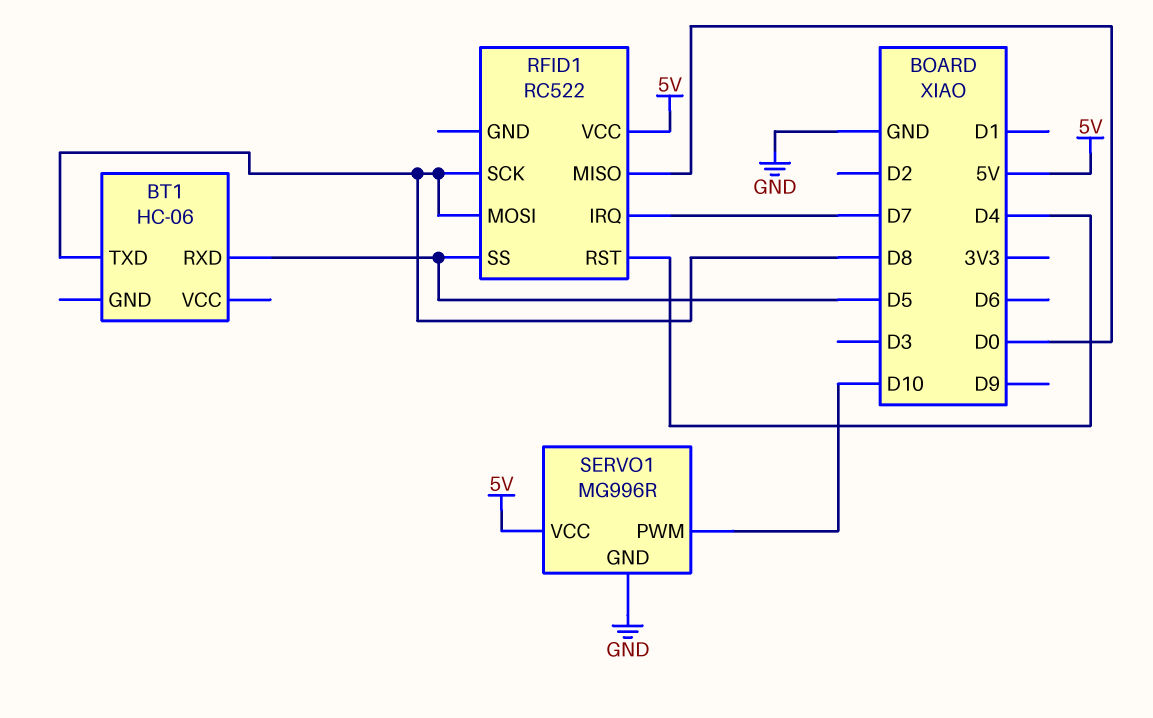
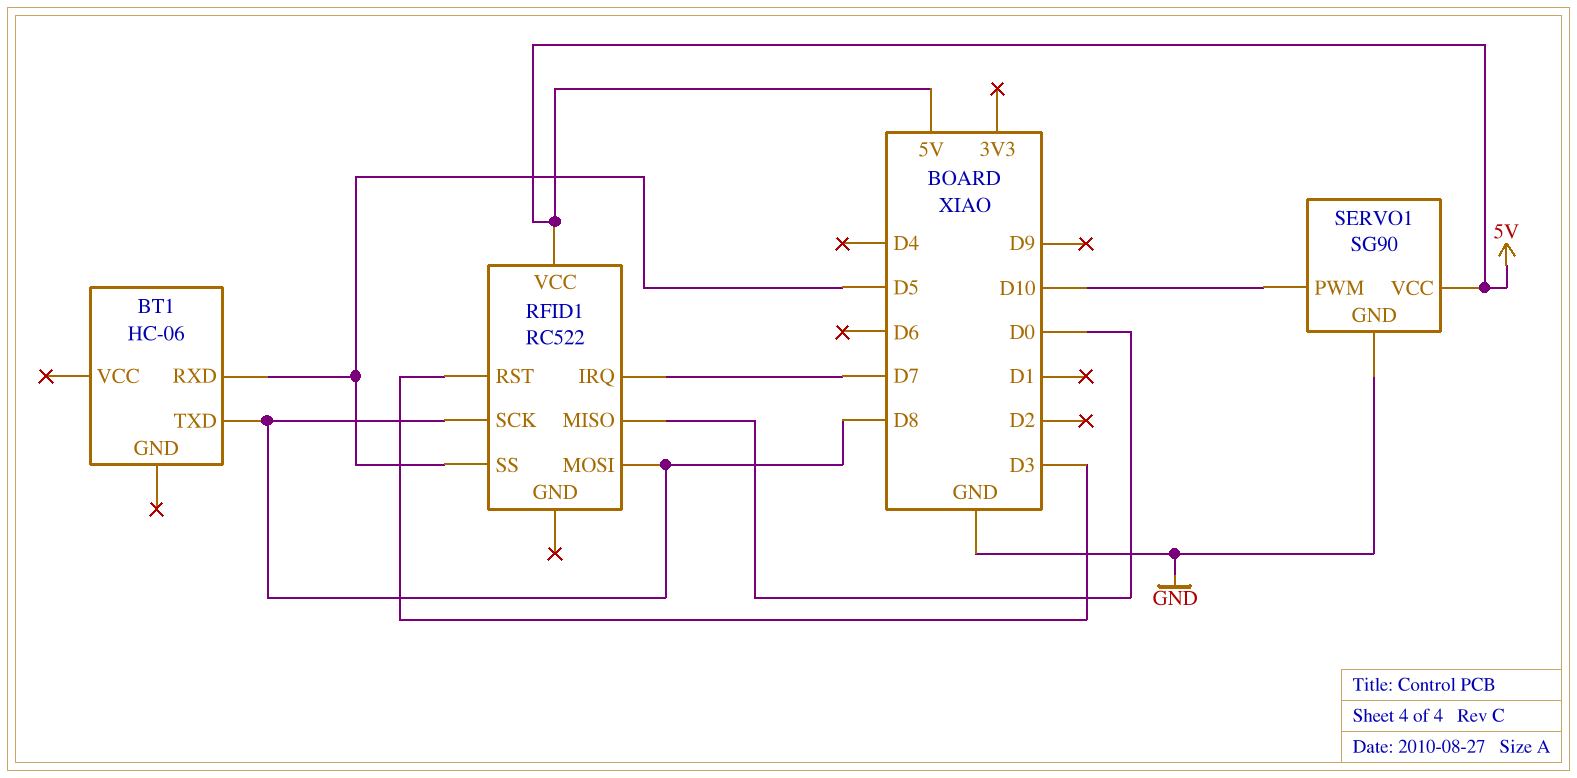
RFID1 pin RST: D4 -> D3
SERVO1: MG996R -> SG90

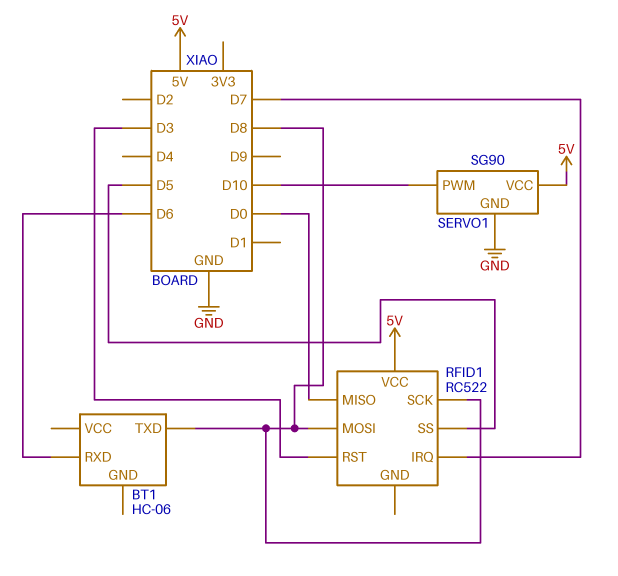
BT1 pin RXD: D5 -> D6

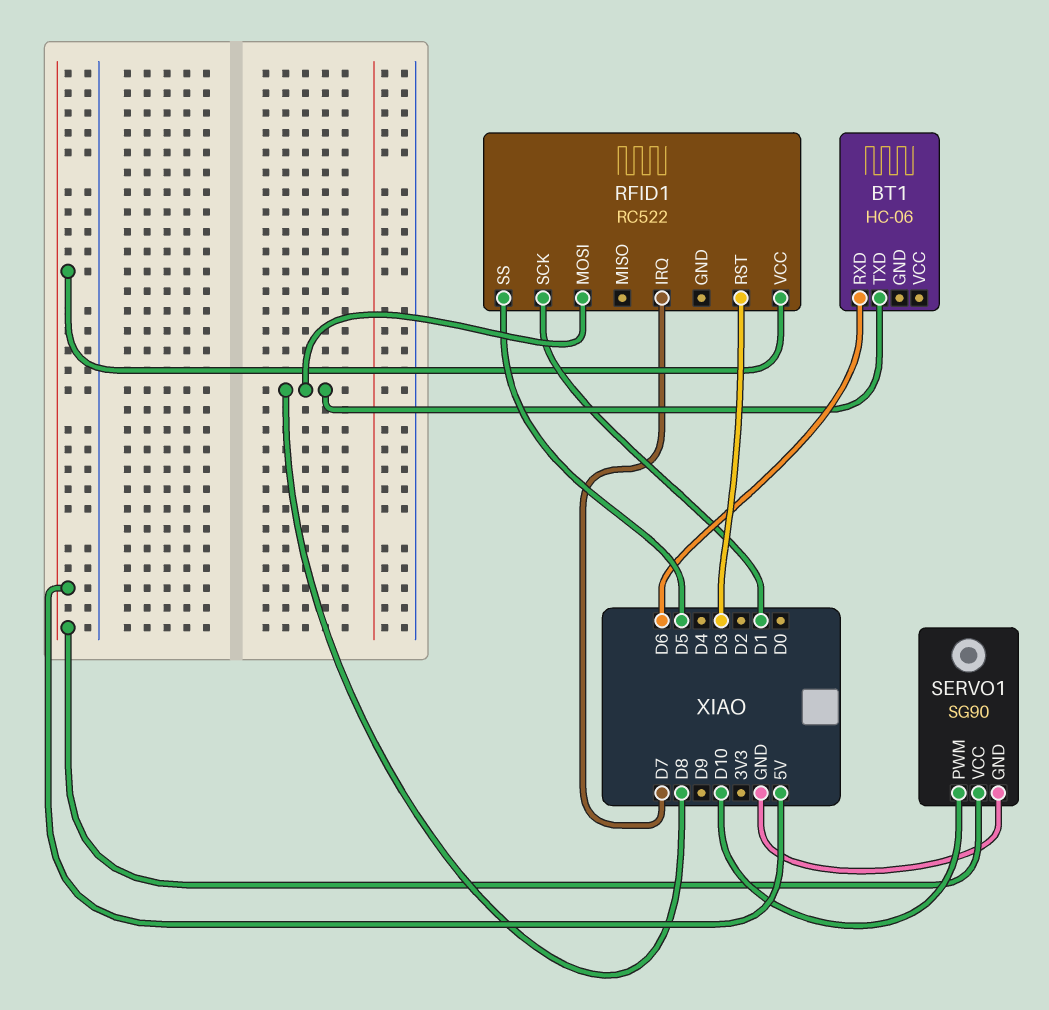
RFID1 pin MISO: D0 -> none
RFID1 pin SCK: D8 -> D1

